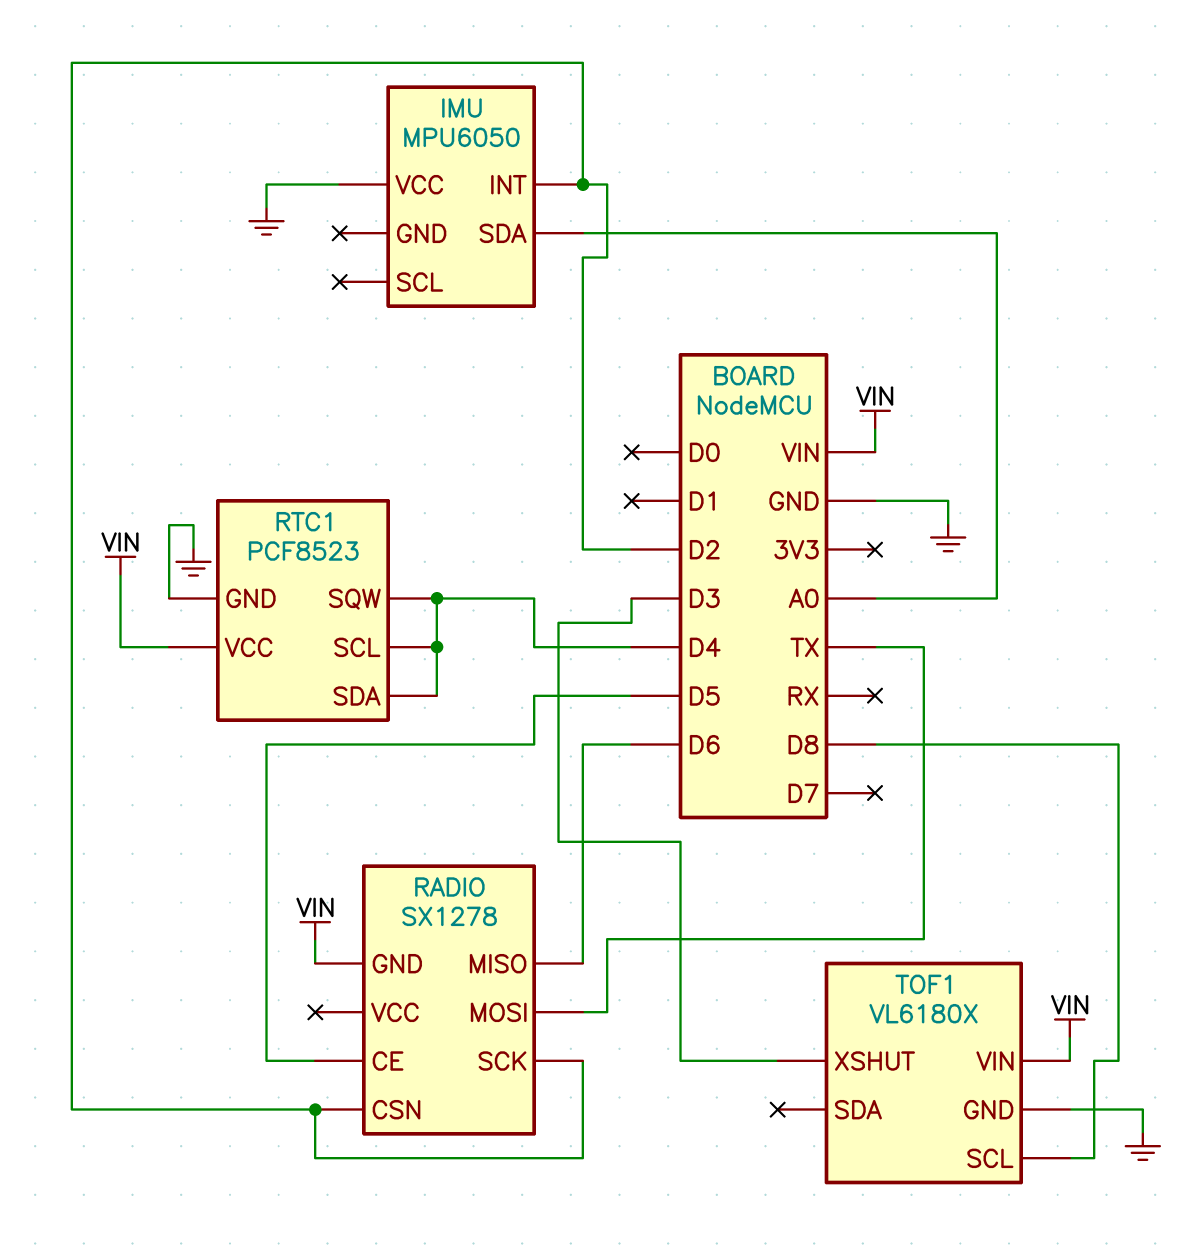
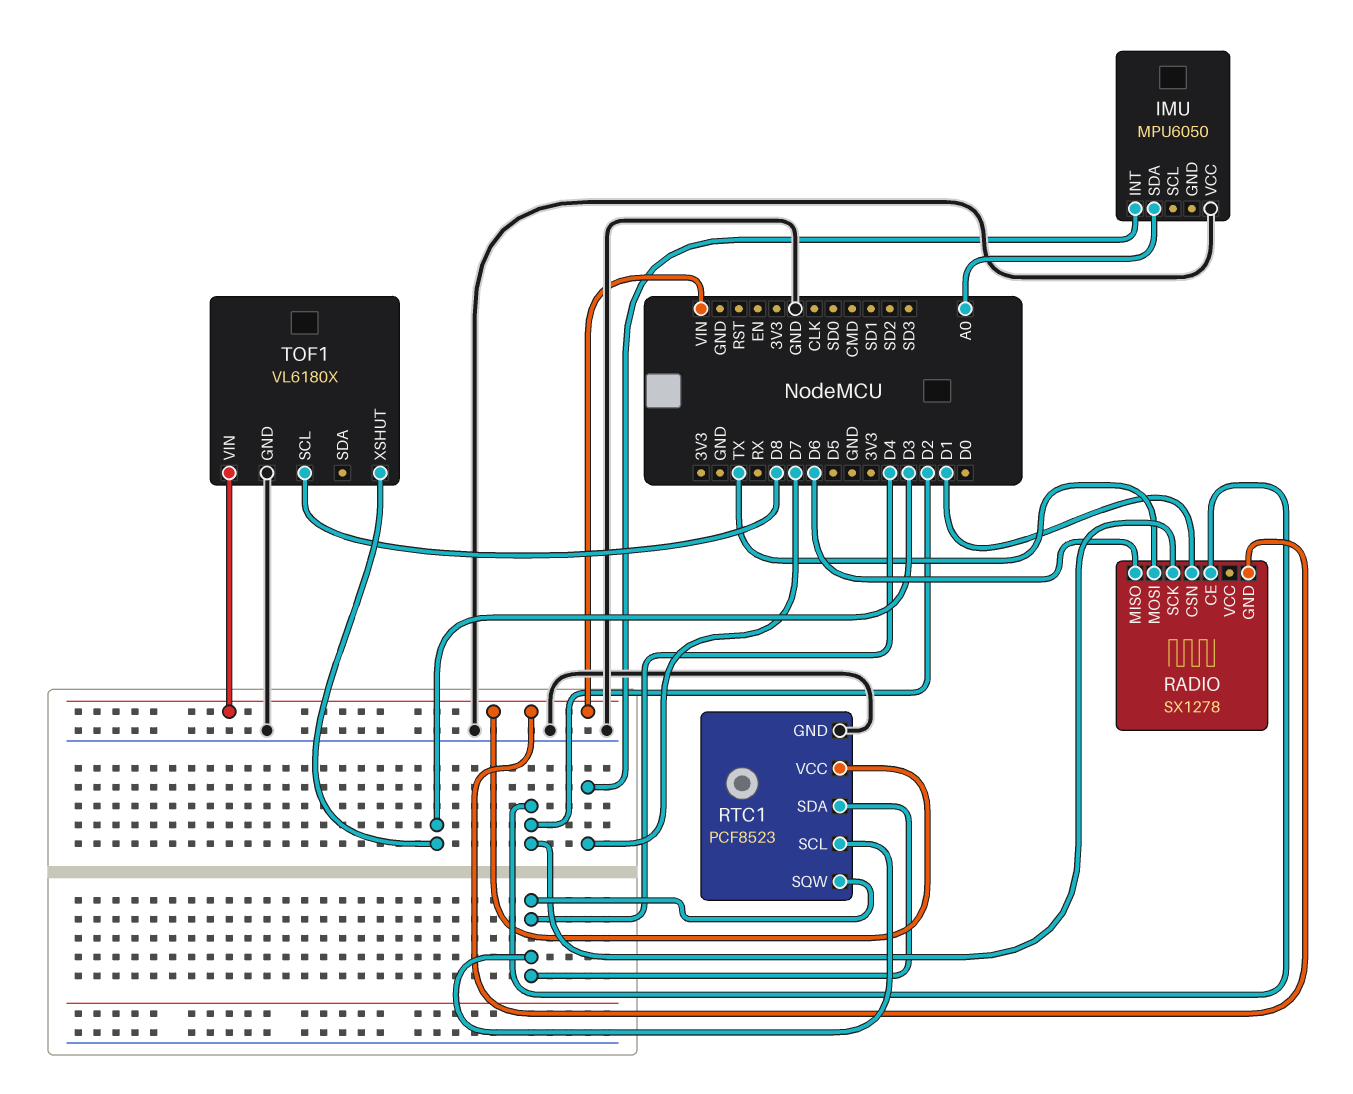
IMU pin INT: D2 -> D7
RADIO pin CE: D5 -> D2
RADIO pin CSN: D2 -> D1

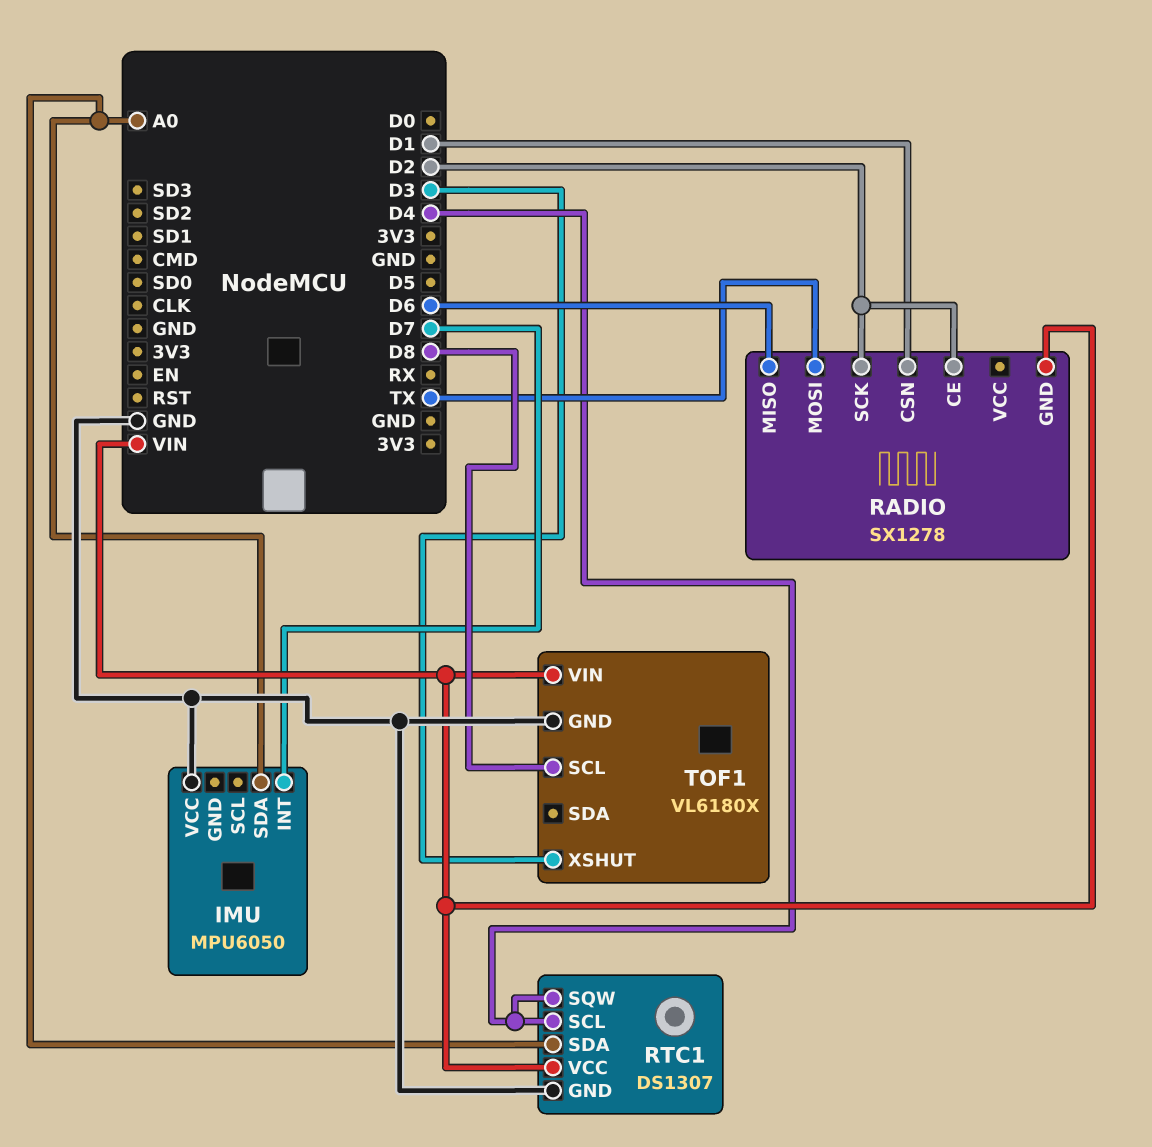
RTC1: PCF8523 -> DS1307
RTC1 pin SDA: D4 -> A0

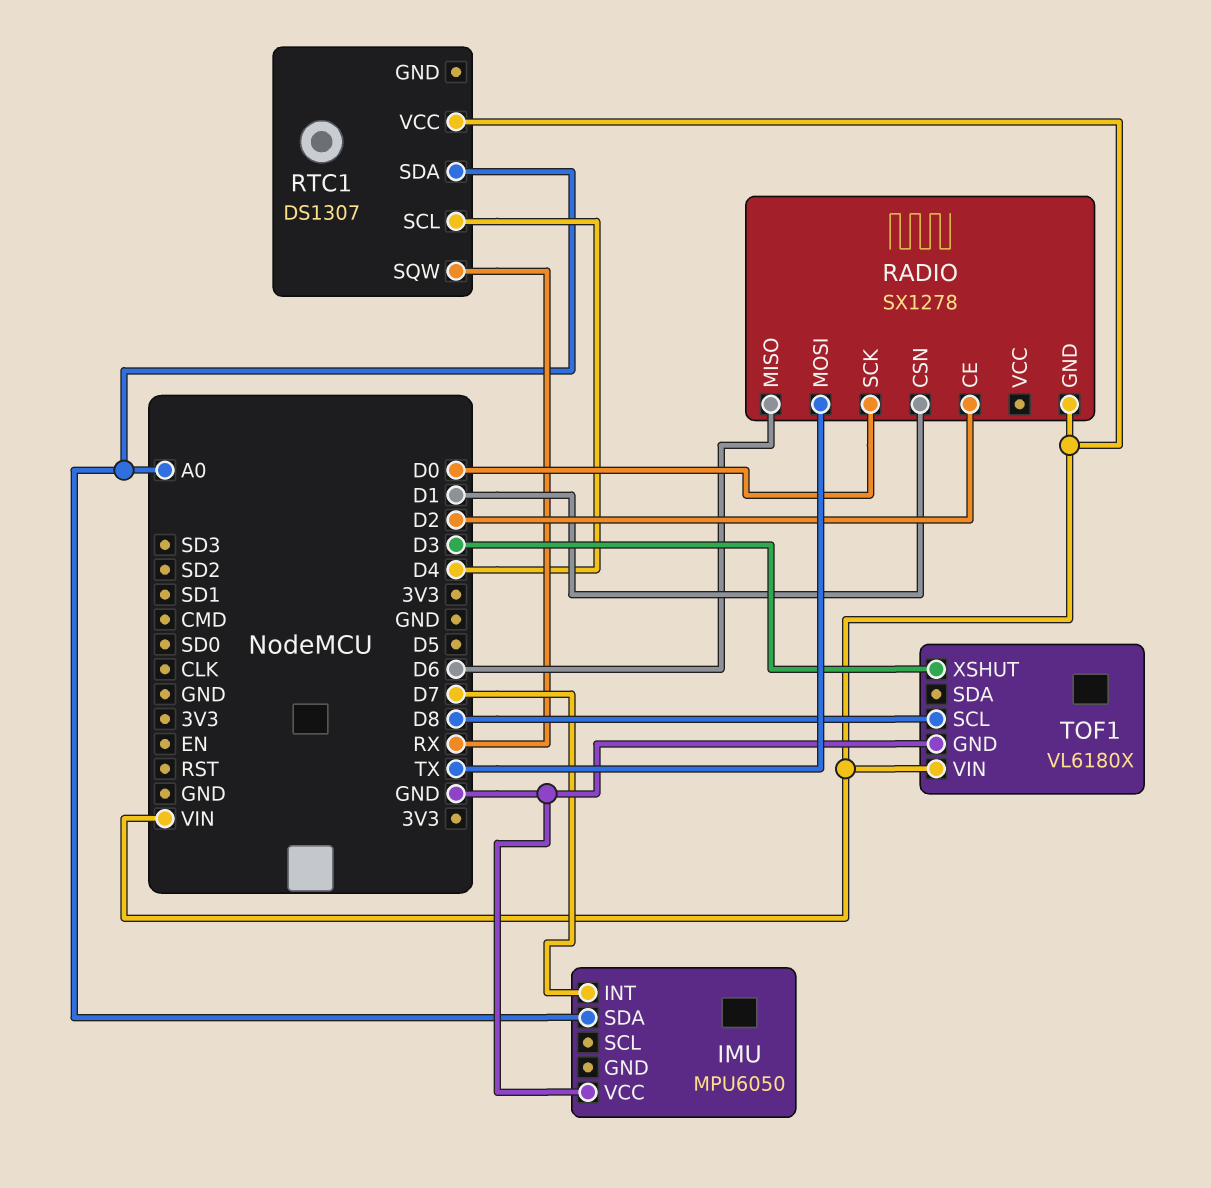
RADIO pin SCK: D2 -> D0
RTC1 pin GND: GND -> none
RTC1 pin SQW: D4 -> RX

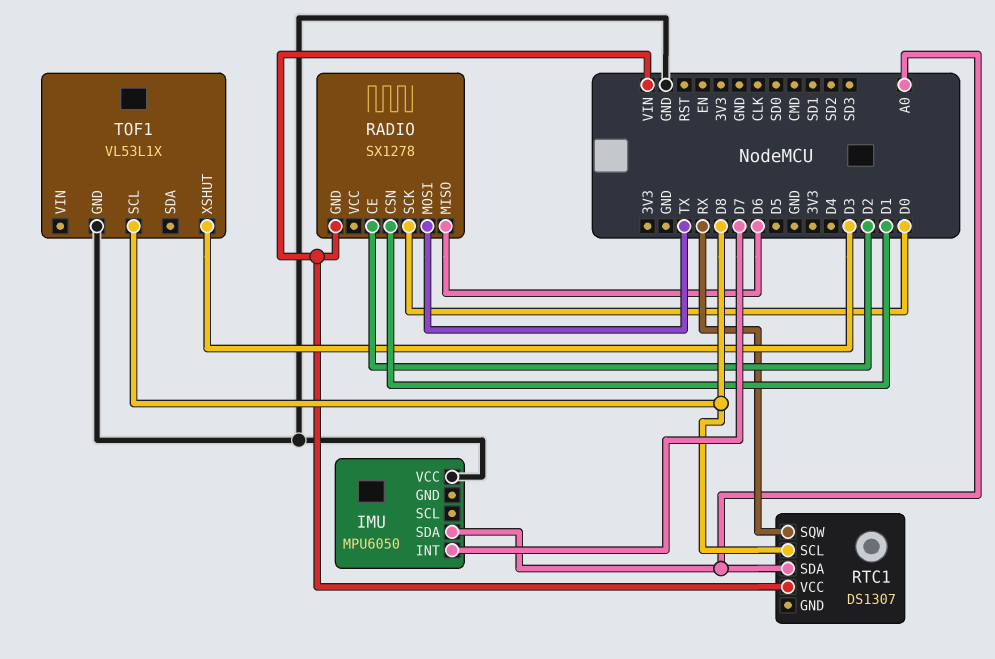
RTC1 pin SCL: D4 -> D8
TOF1: VL6180X -> VL53L1X
TOF1 pin VIN: VIN -> none

